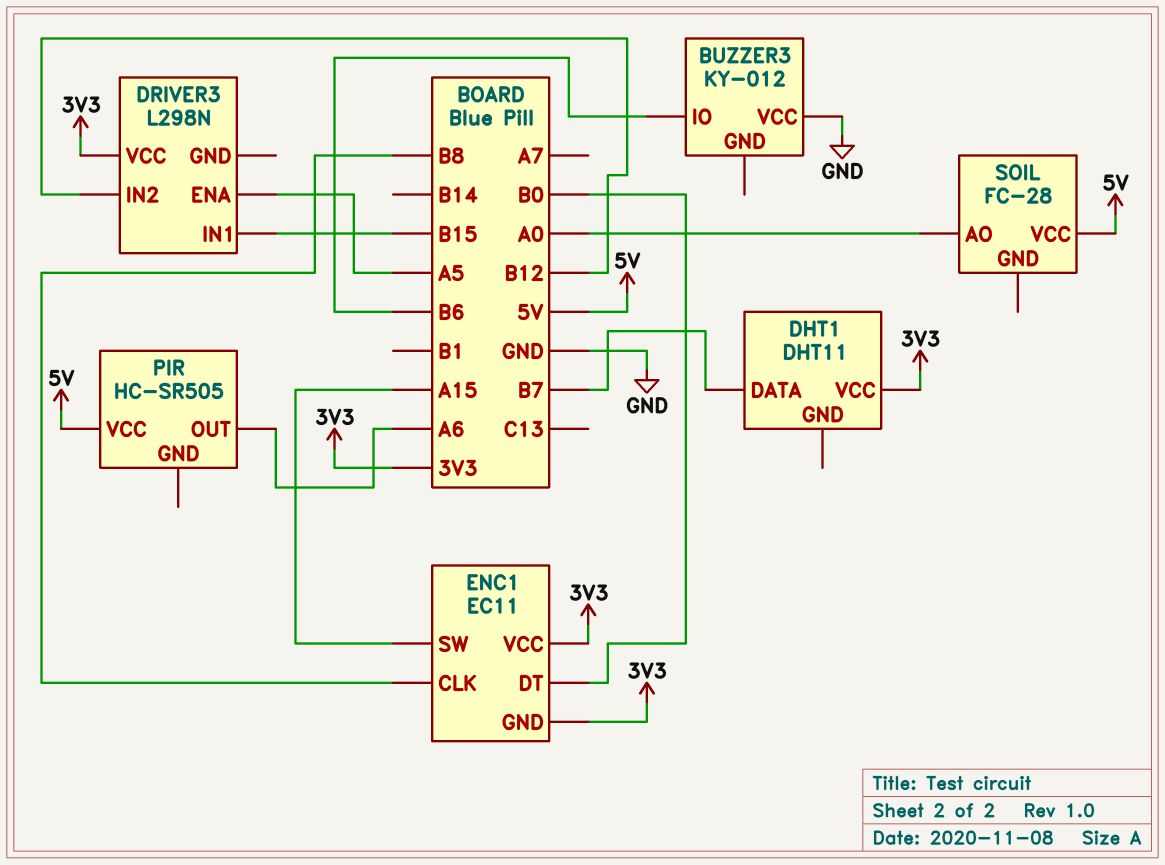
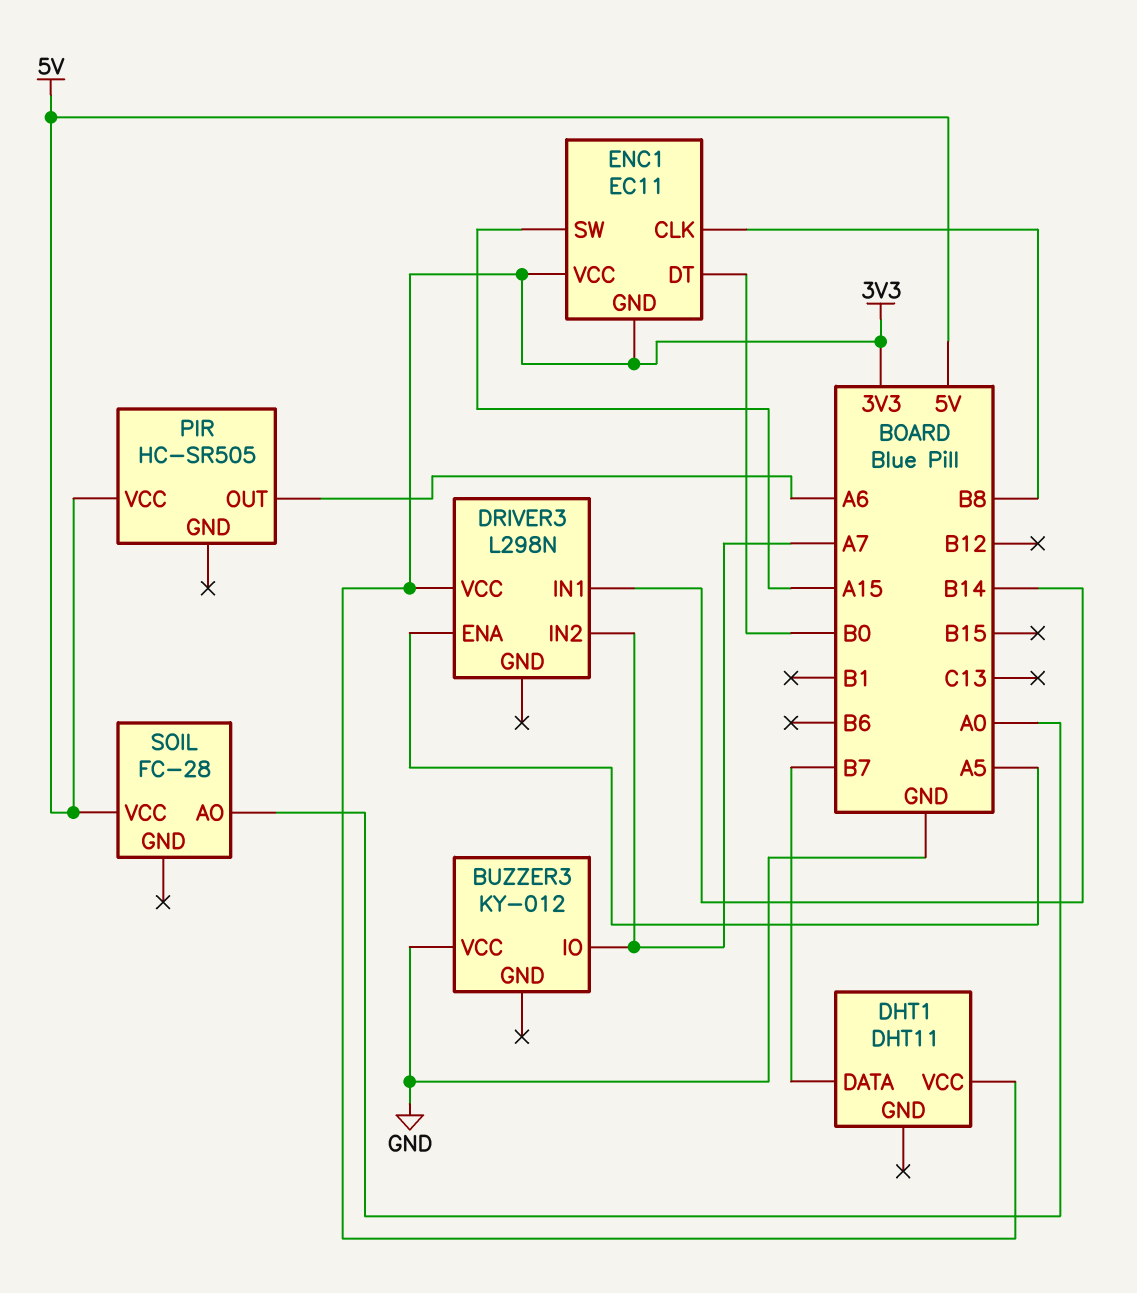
BUZZER3 pin IO: B6 -> A7
DRIVER3 pin IN1: B15 -> B14
DRIVER3 pin IN2: B12 -> A7

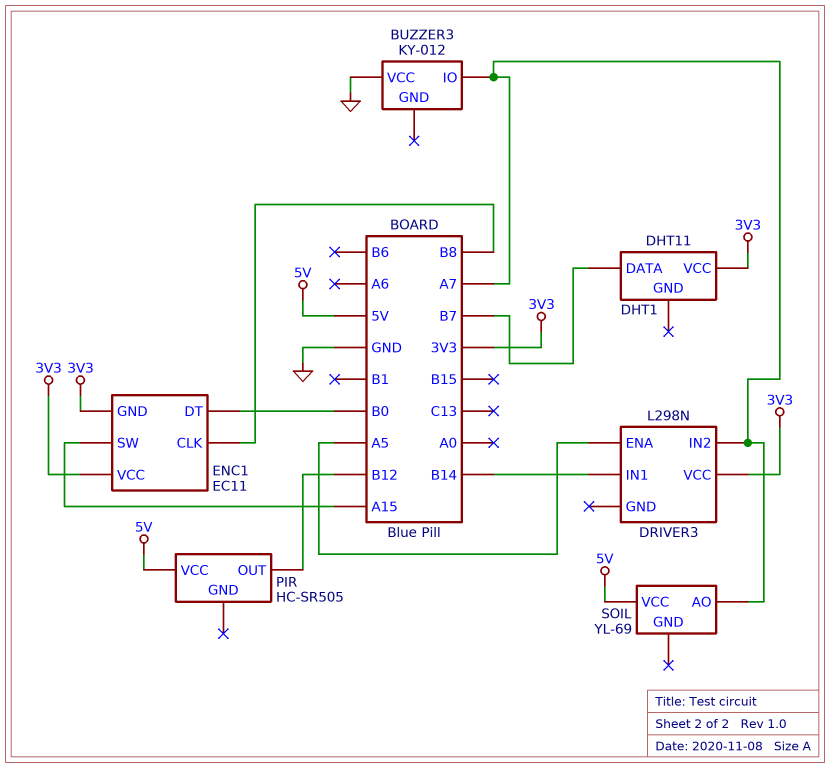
PIR pin OUT: A6 -> B12
SOIL: FC-28 -> YL-69
SOIL pin AO: A0 -> A7

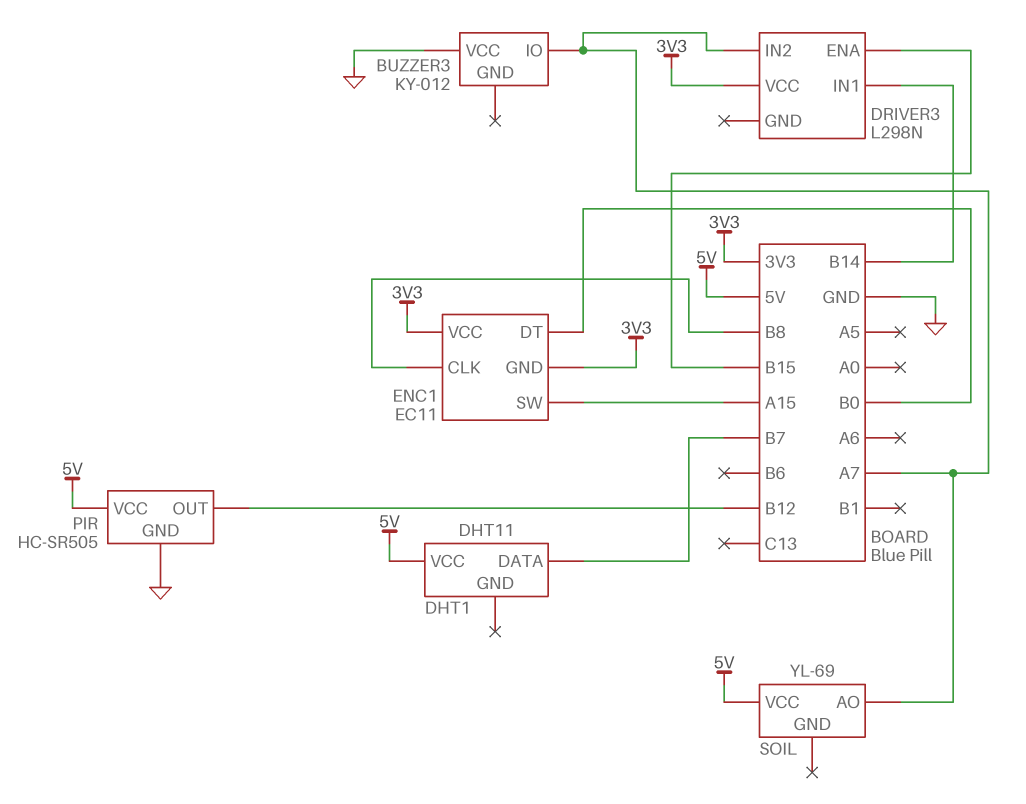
DHT1 pin VCC: 3V3 -> 5V
DRIVER3 pin ENA: A5 -> B15
PIR pin GND: none -> GND

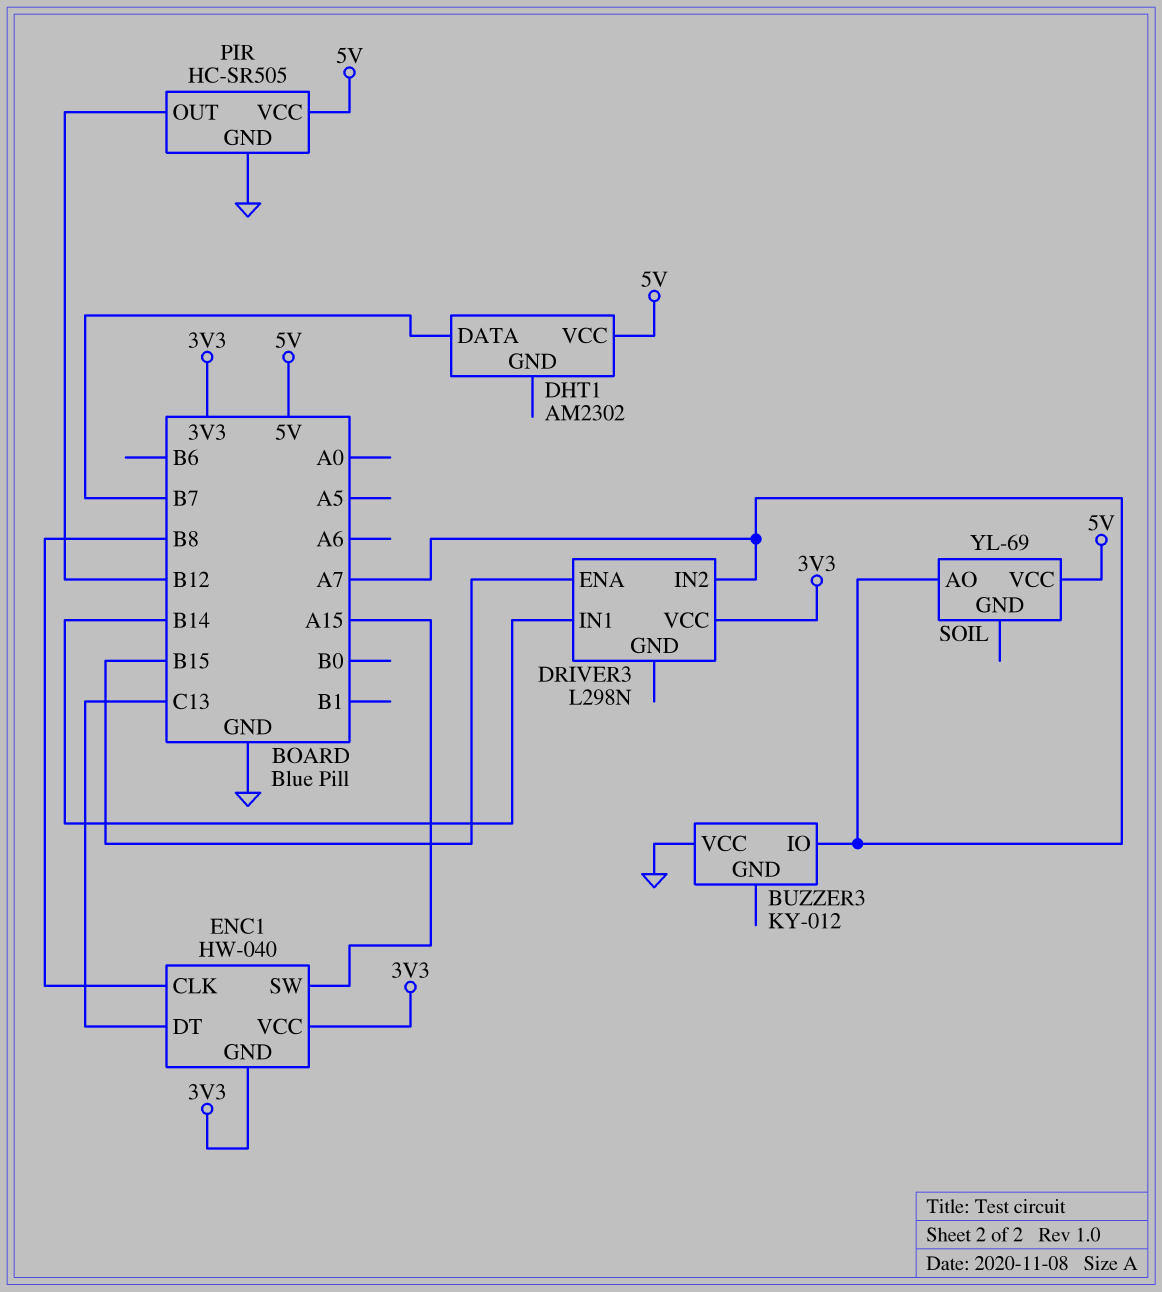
DHT1: DHT11 -> AM2302
ENC1: EC11 -> HW-040
ENC1 pin DT: B0 -> C13

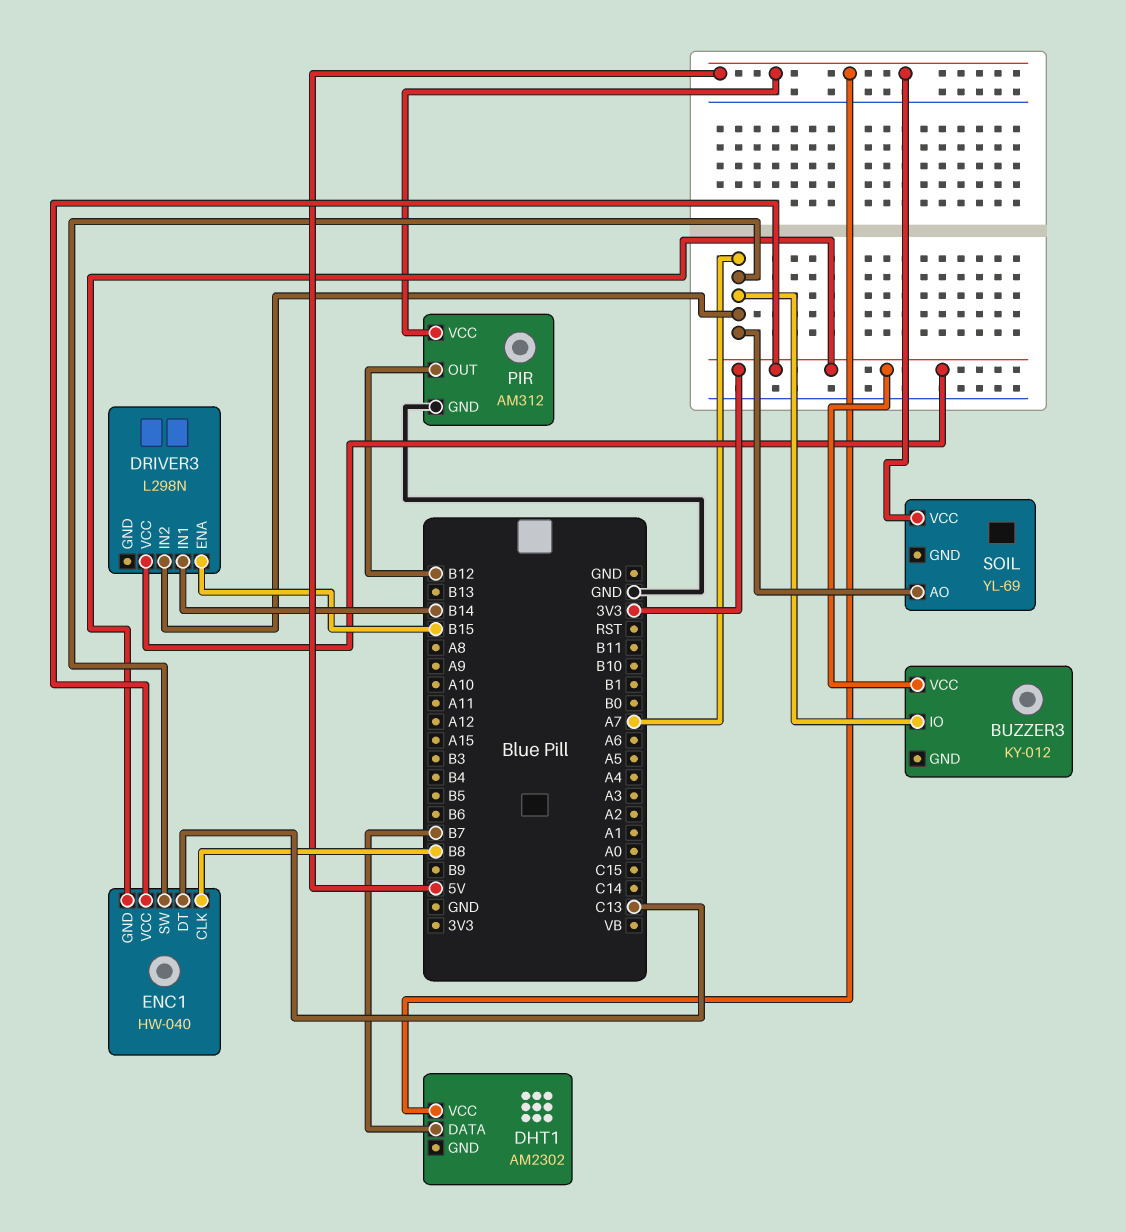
BUZZER3 pin VCC: GND -> 3V3
ENC1 pin SW: A15 -> A7
PIR: HC-SR505 -> AM312

